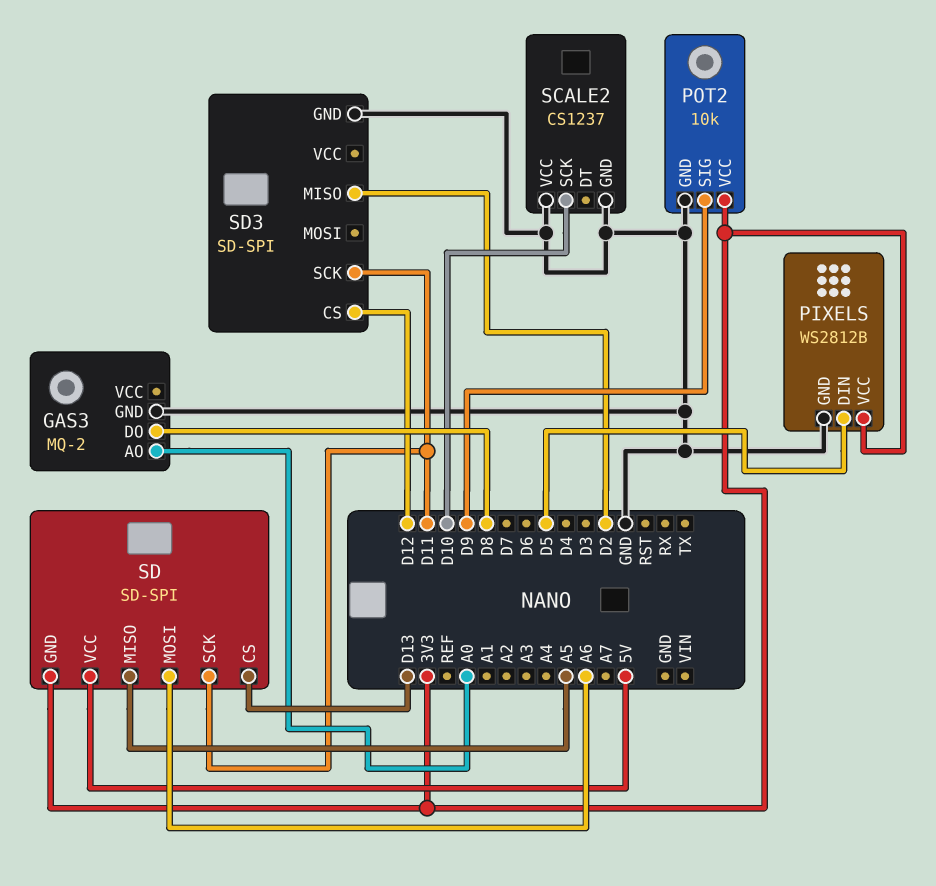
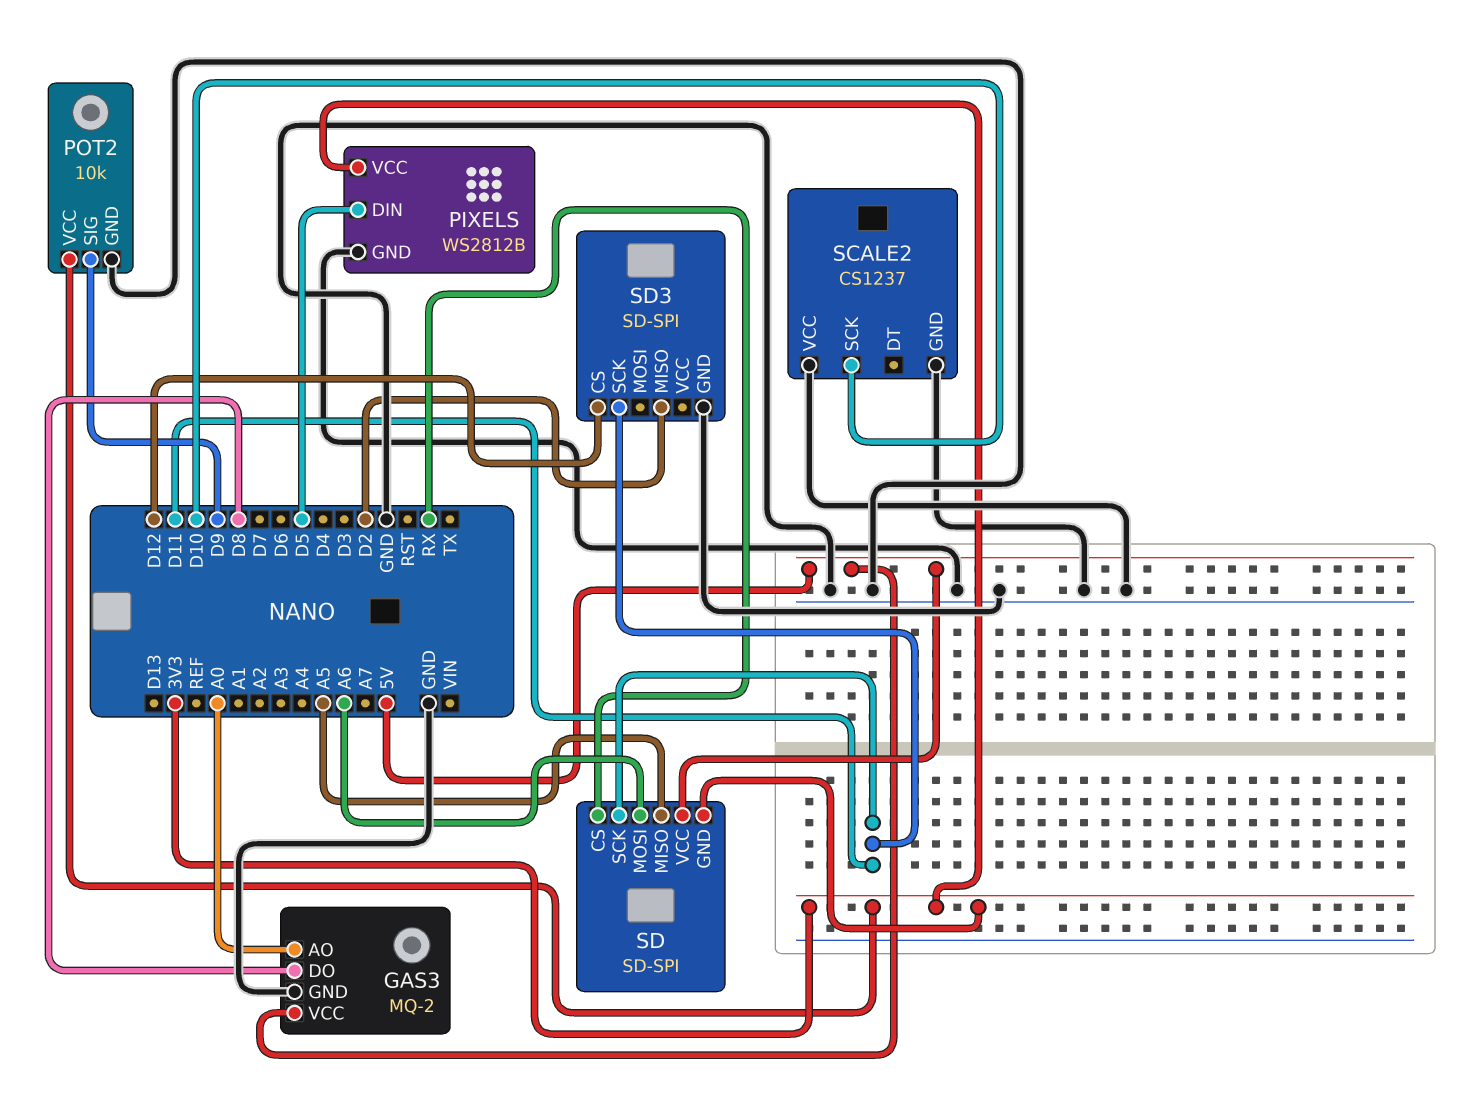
GAS3 pin VCC: none -> 5V
SD pin CS: D13 -> RX

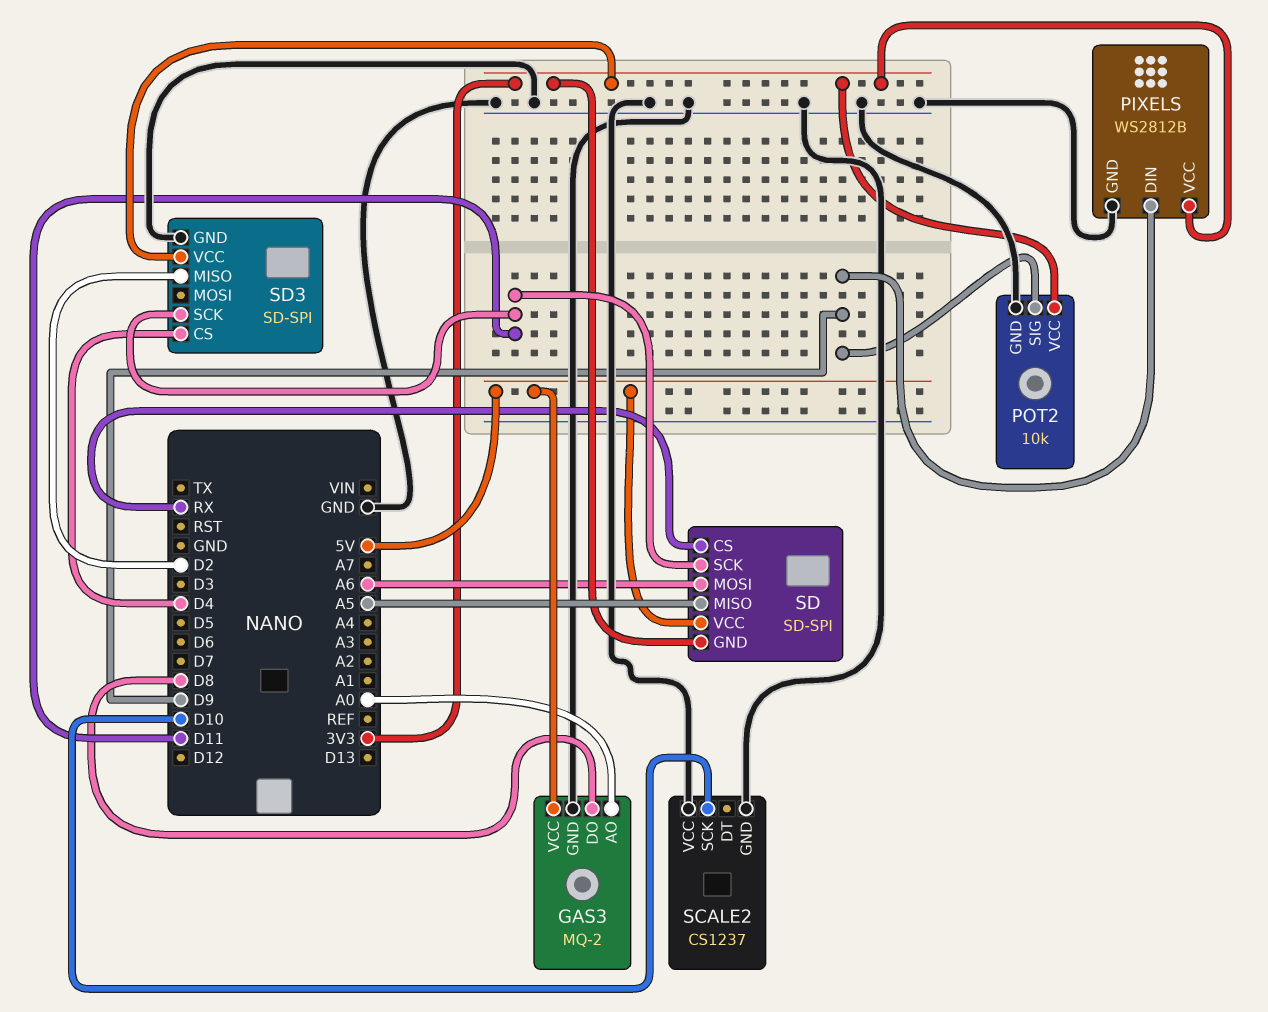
PIXELS pin DIN: D5 -> D9
SD3 pin CS: D12 -> D4
SD3 pin VCC: none -> 3V3

